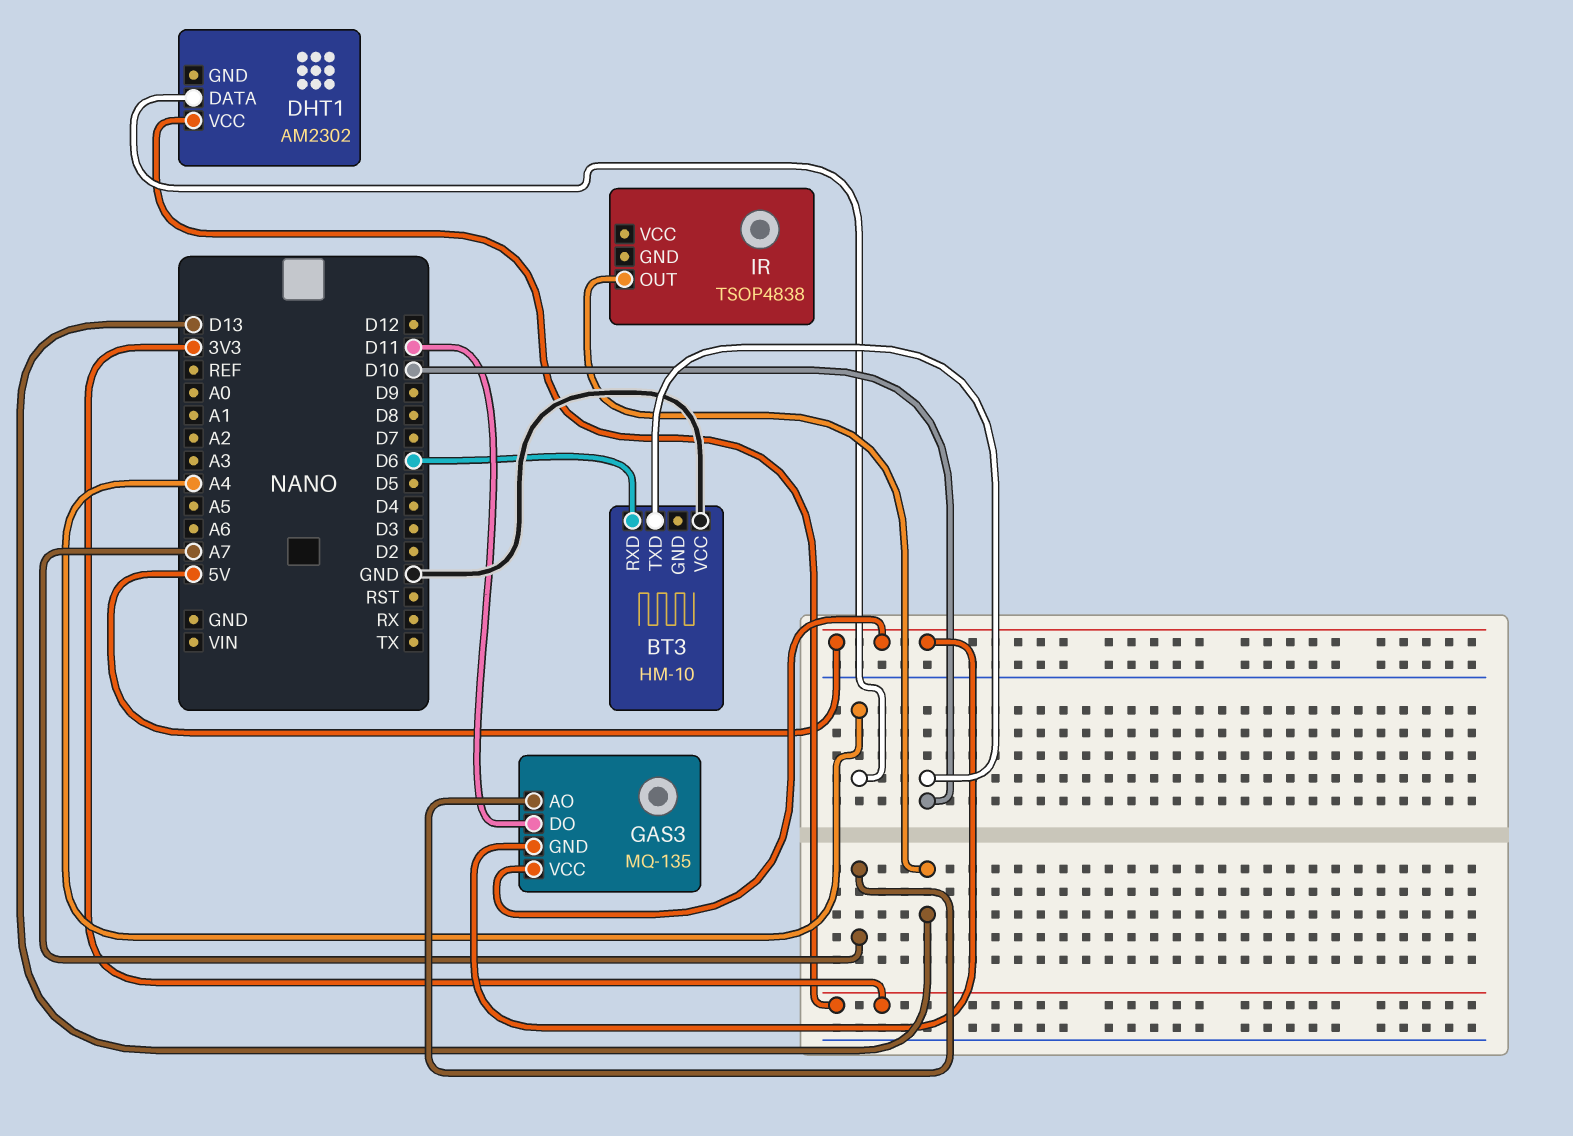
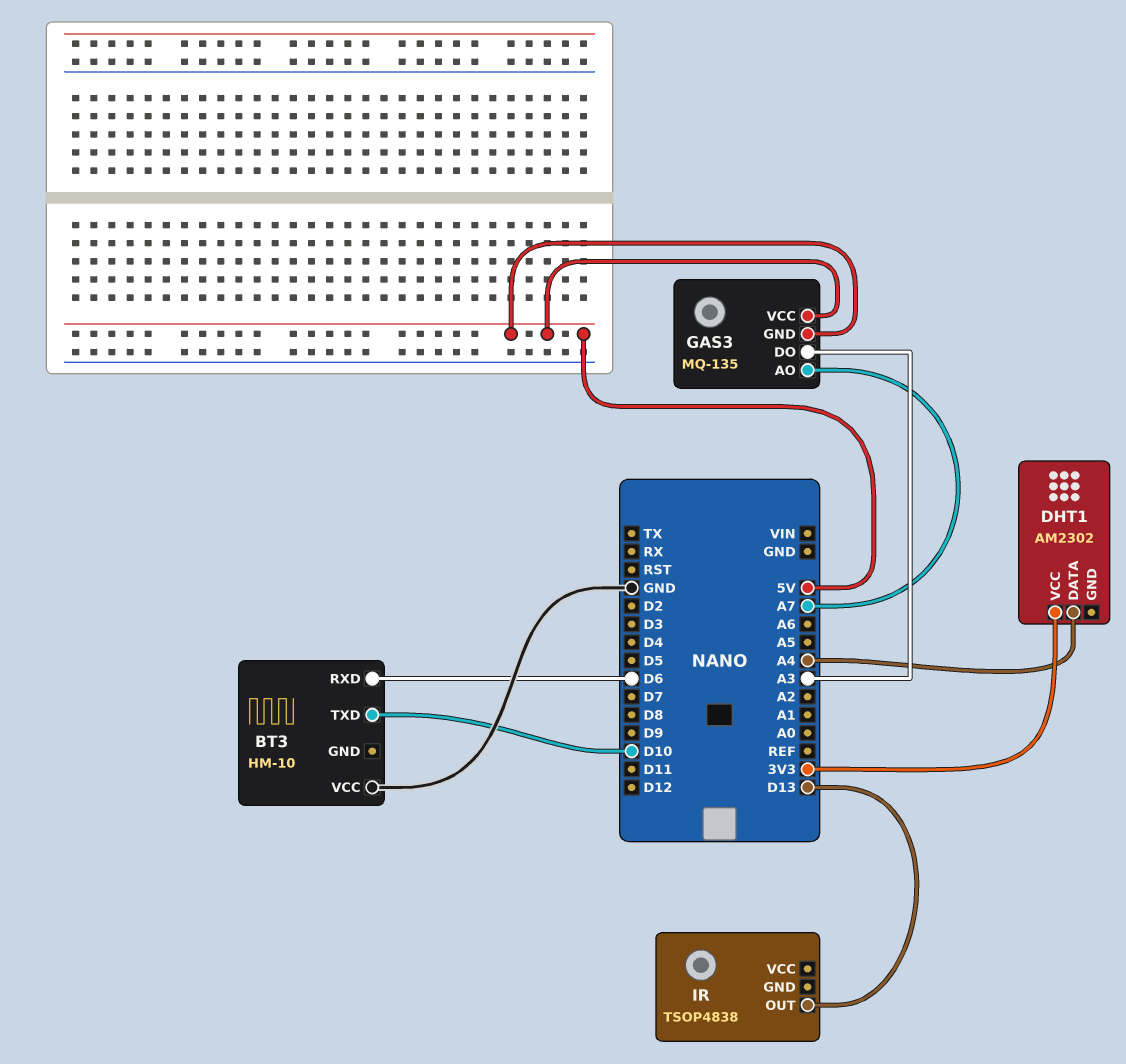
GAS3 pin DO: D11 -> A3

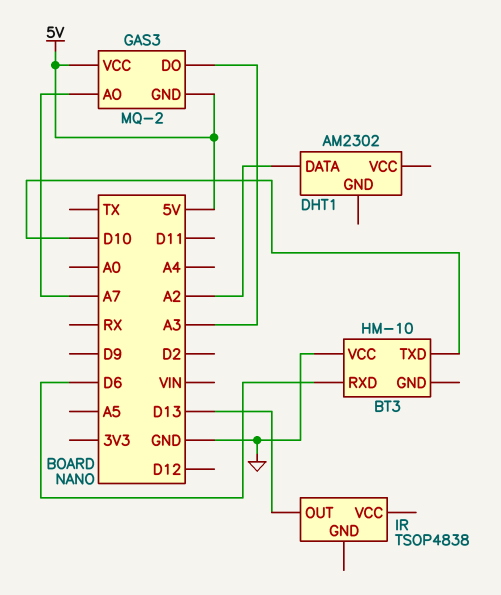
DHT1 pin DATA: A4 -> A2
DHT1 pin VCC: 3V3 -> none
GAS3: MQ-135 -> MQ-2

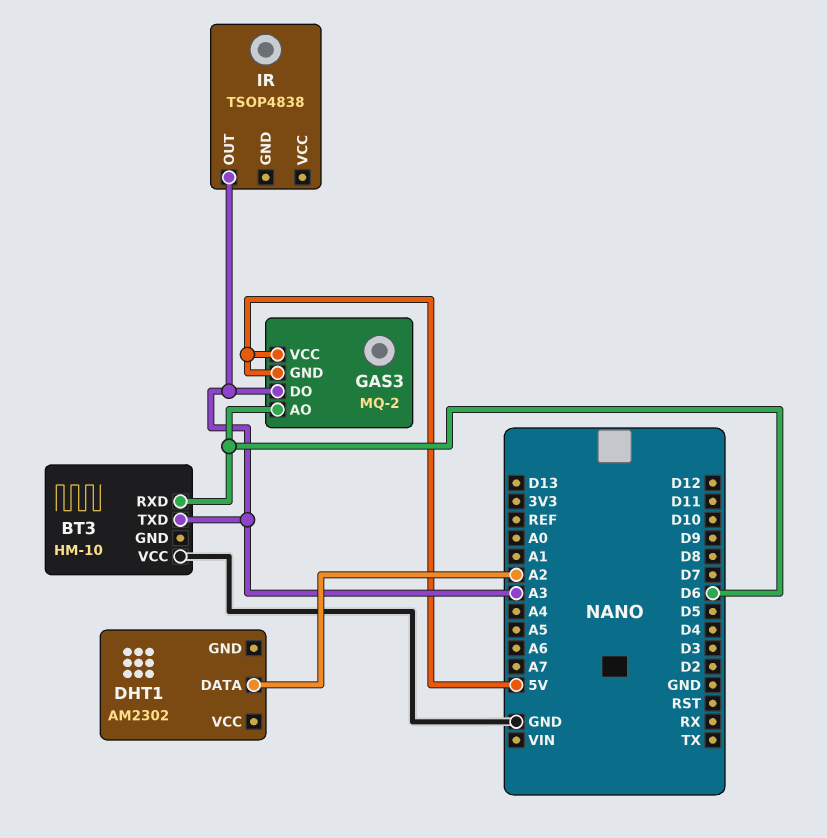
BT3 pin TXD: D10 -> A3
GAS3 pin AO: A7 -> D6
IR pin OUT: D13 -> A3

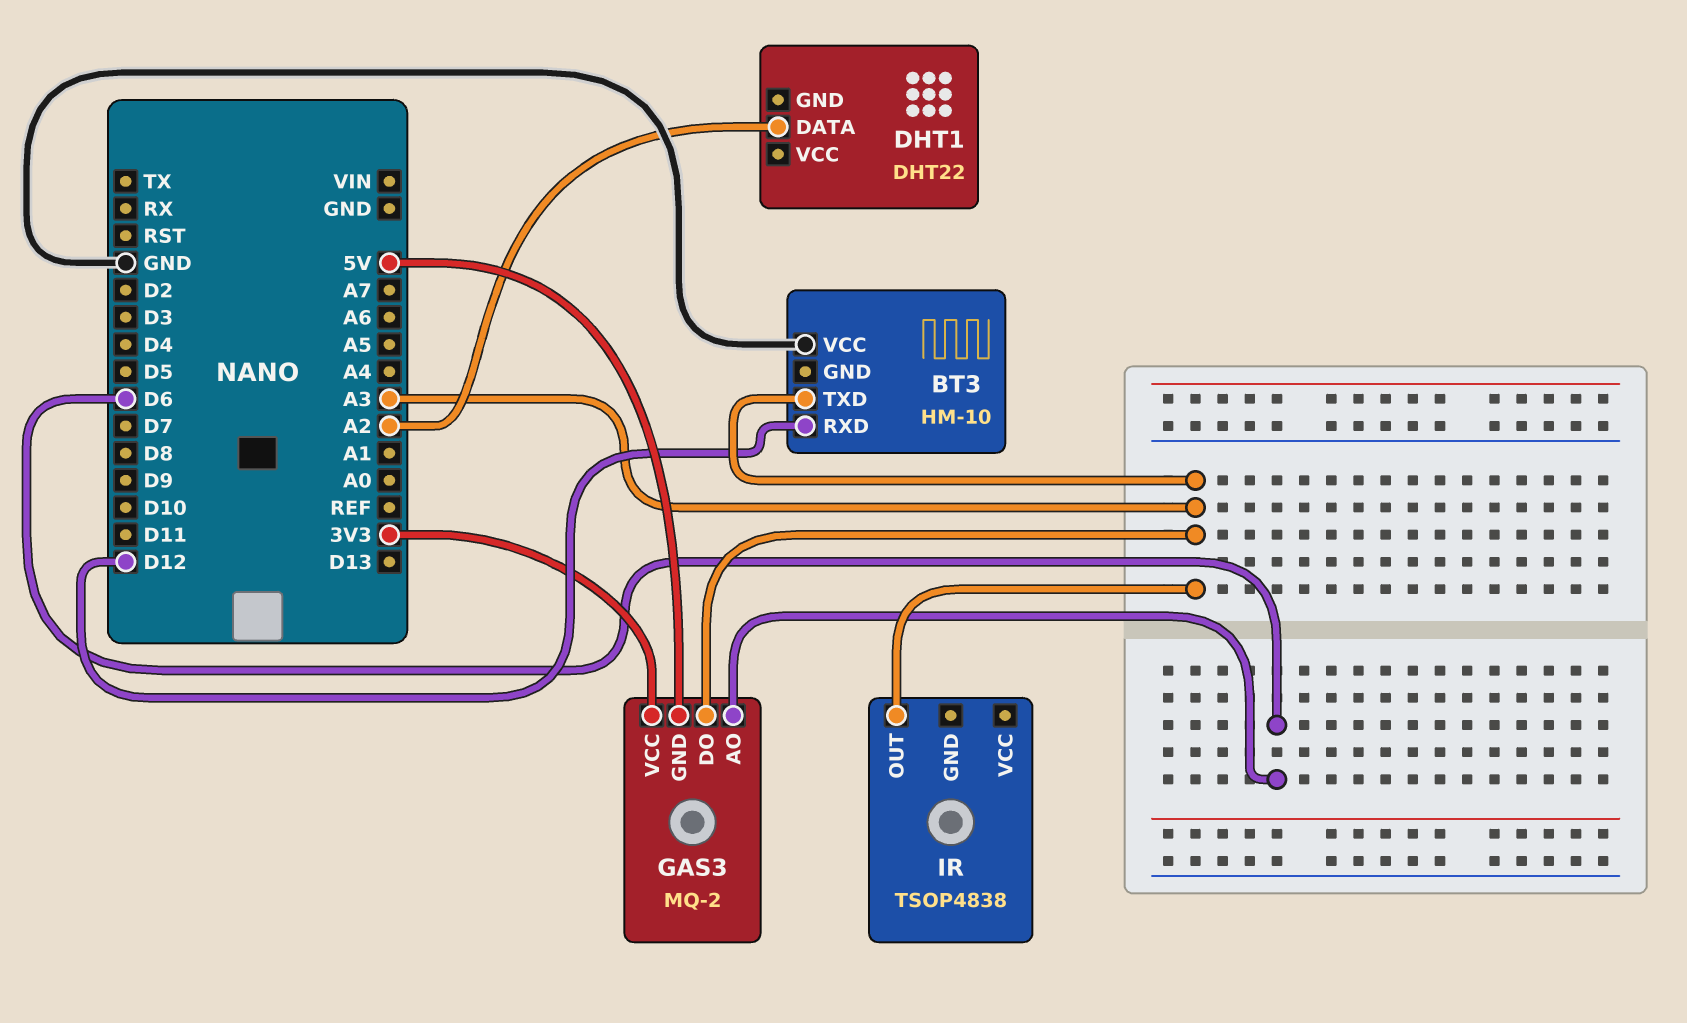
BT3 pin RXD: D6 -> D12
DHT1: AM2302 -> DHT22
GAS3 pin VCC: 5V -> 3V3

